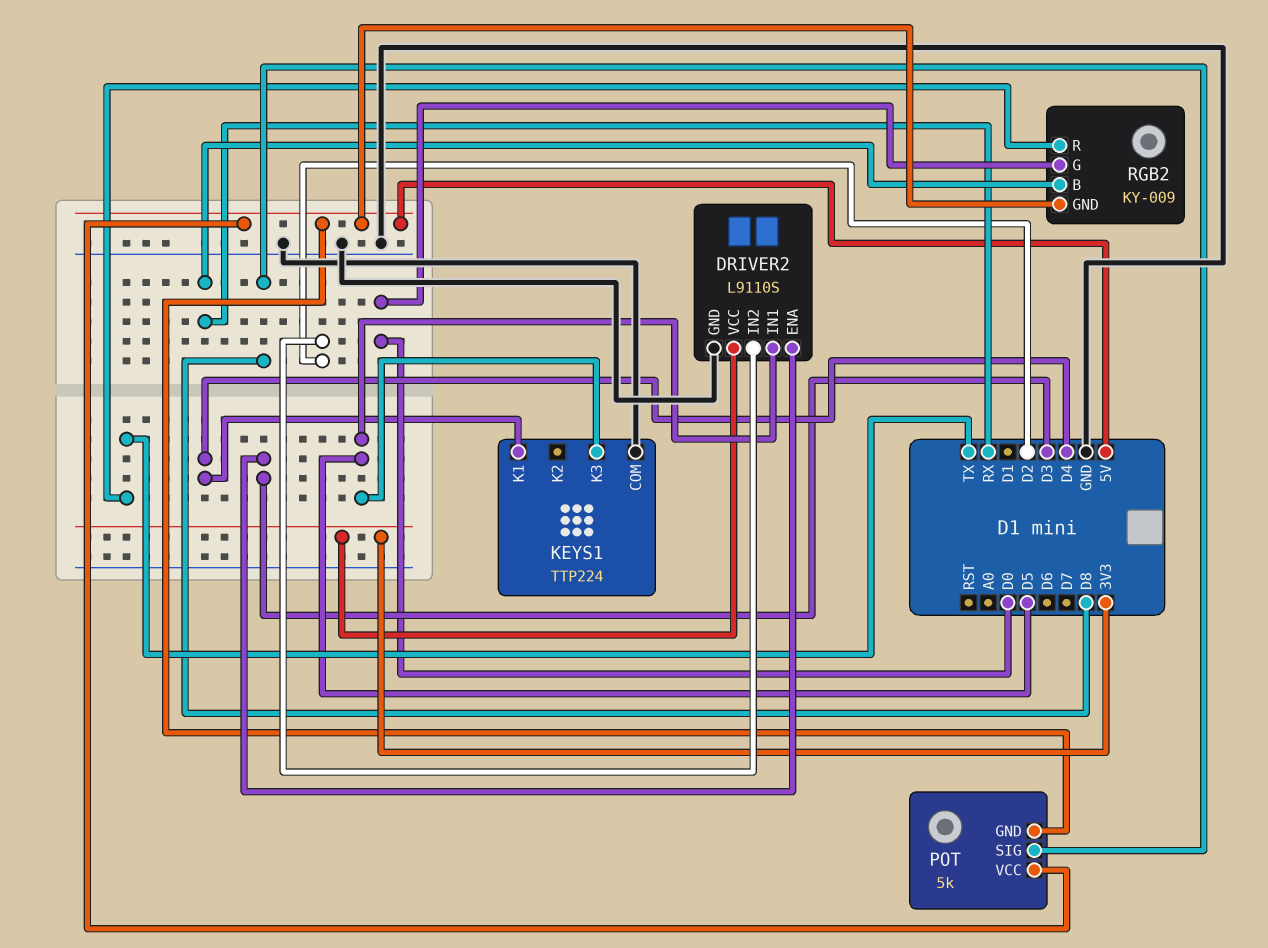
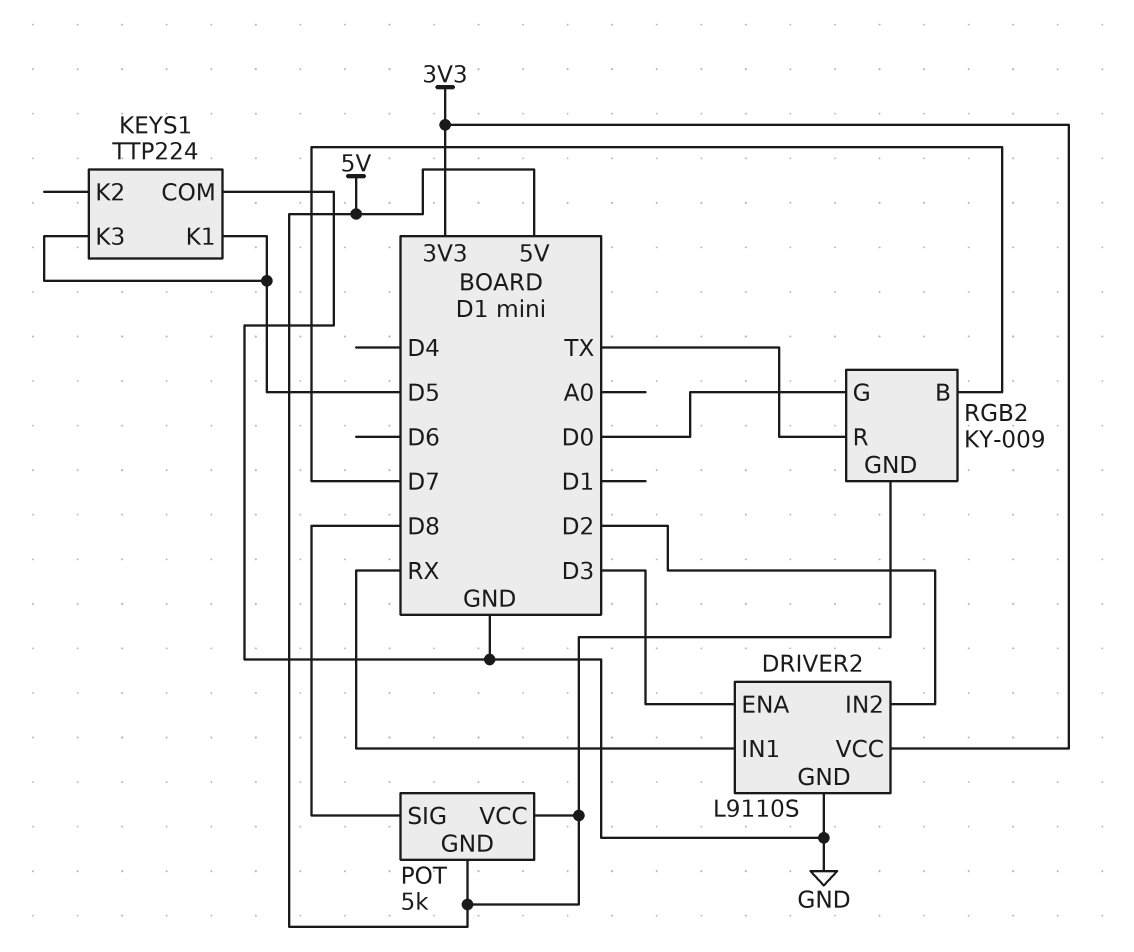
DRIVER2 pin IN1: D5 -> RX
KEYS1 pin K1: D4 -> D5
RGB2 pin B: RX -> D7

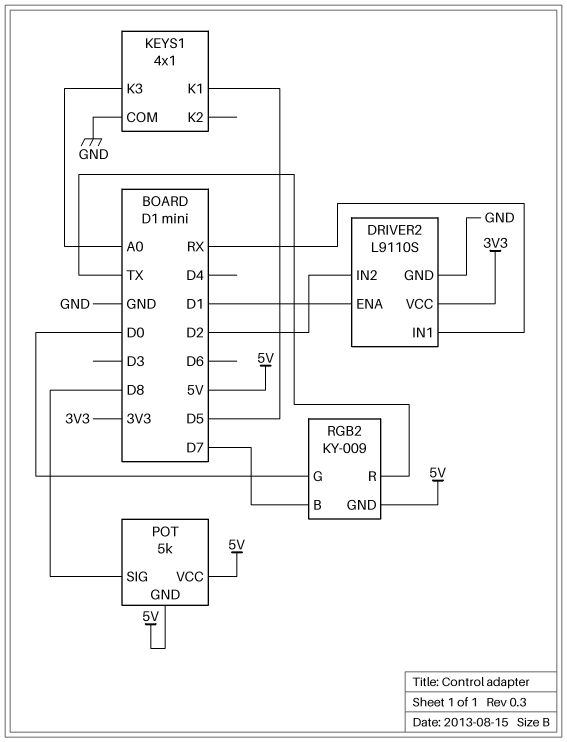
DRIVER2 pin ENA: D3 -> D1
KEYS1: TTP224 -> 4x1
KEYS1 pin K3: D5 -> A0

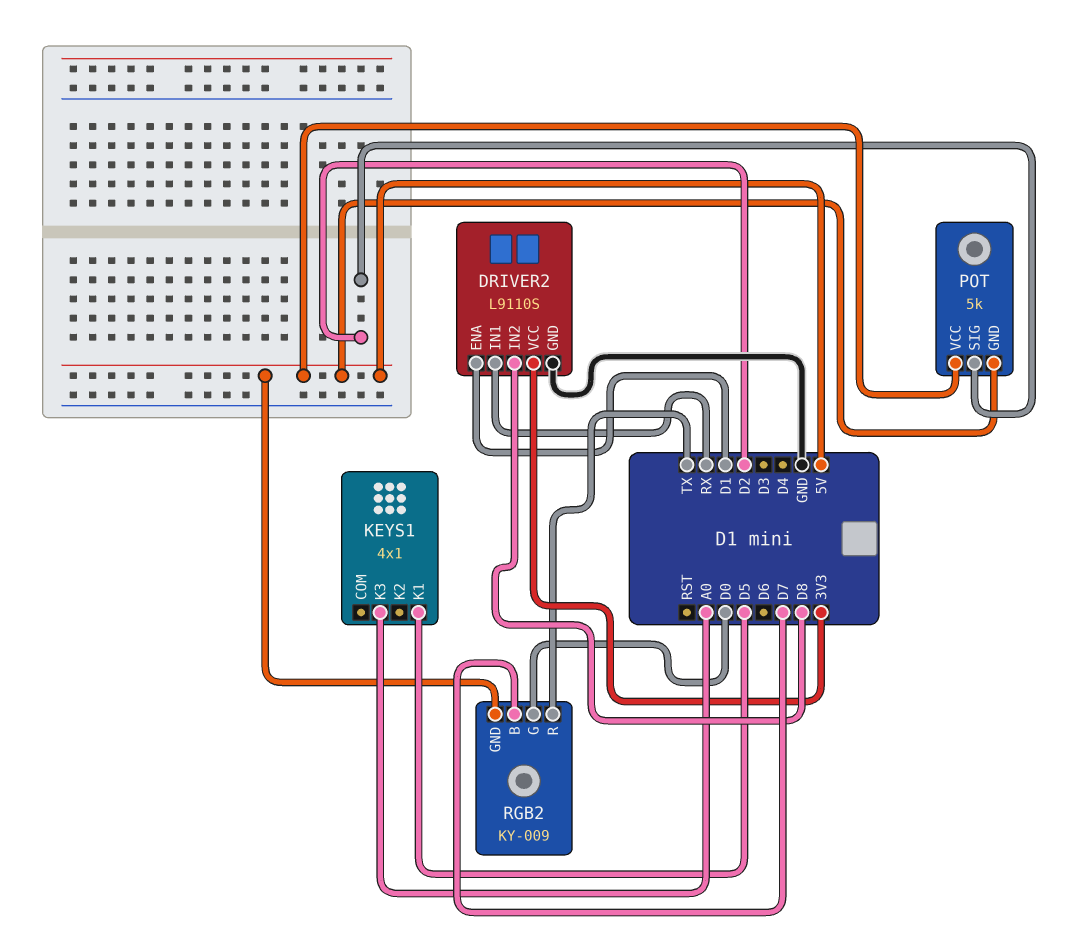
DRIVER2 pin IN2: D2 -> D8
KEYS1 pin COM: GND -> none
POT pin SIG: D8 -> D2

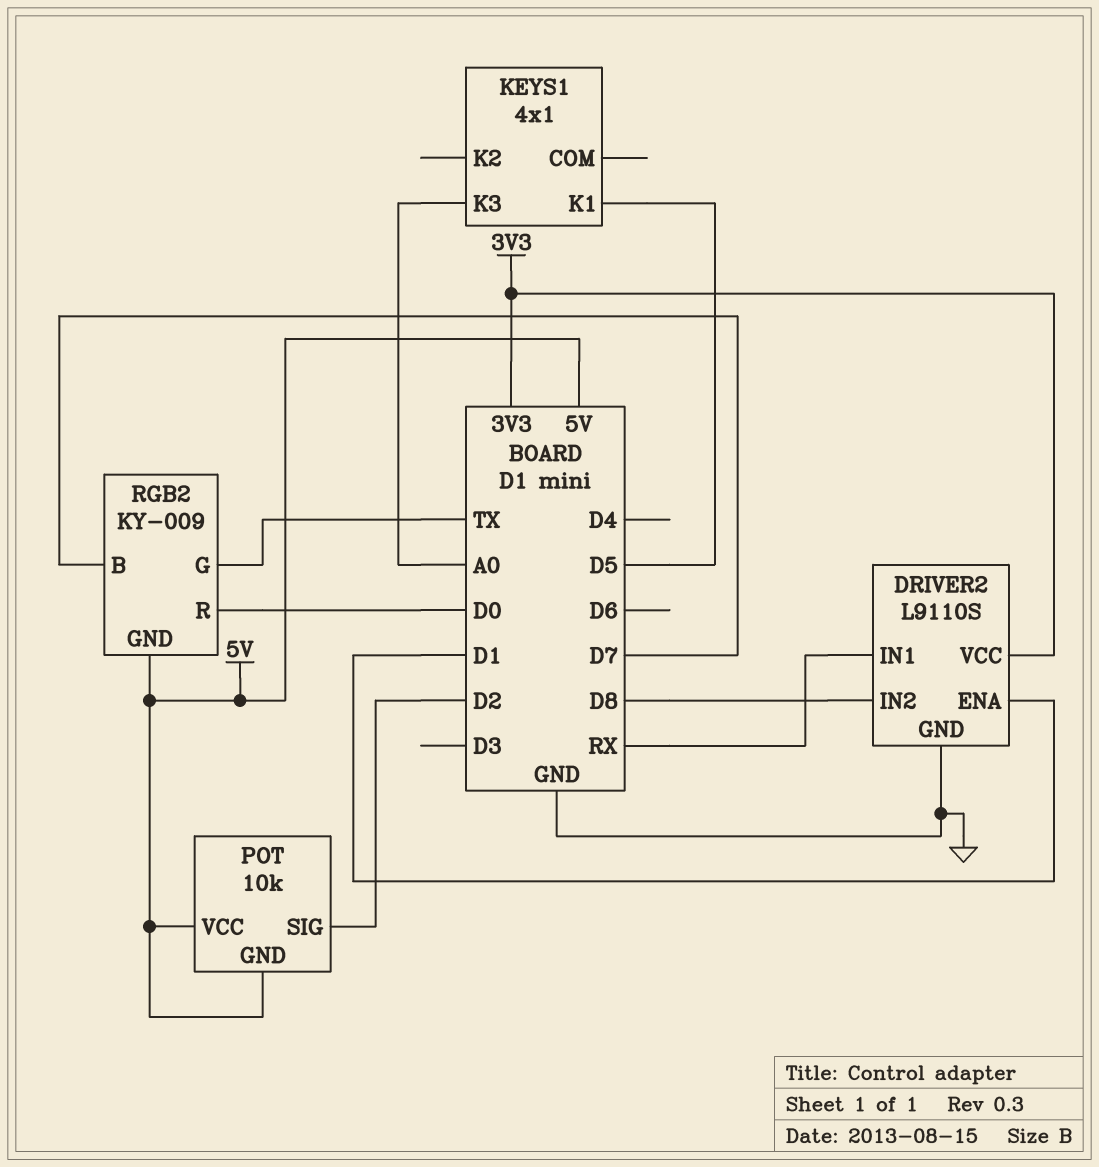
POT: 5k -> 10k
RGB2 pin G: D0 -> TX
RGB2 pin R: TX -> D0

